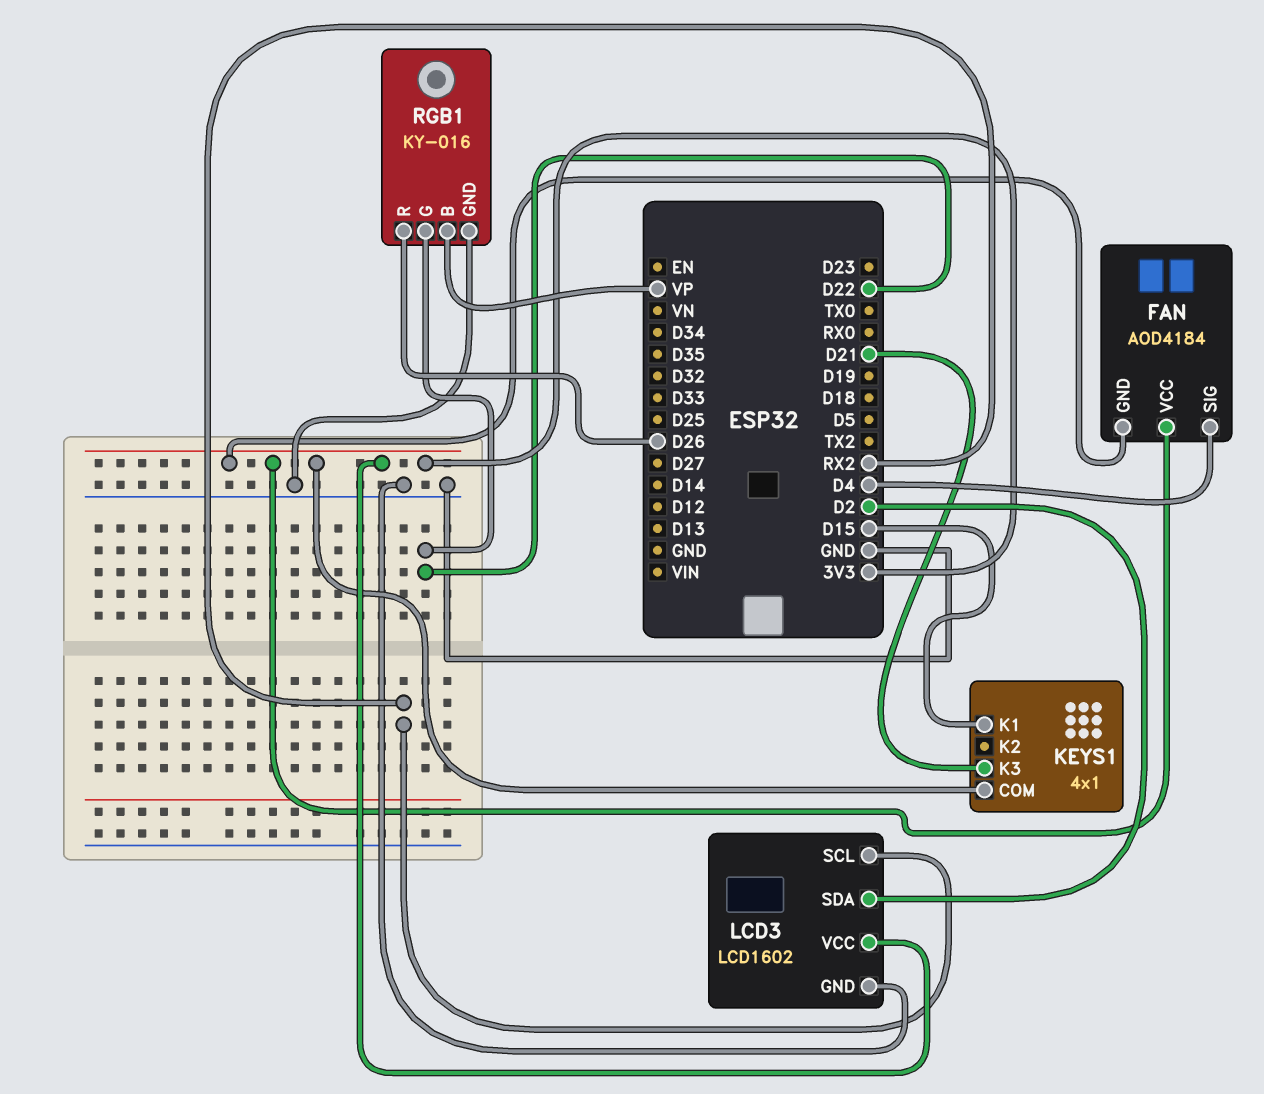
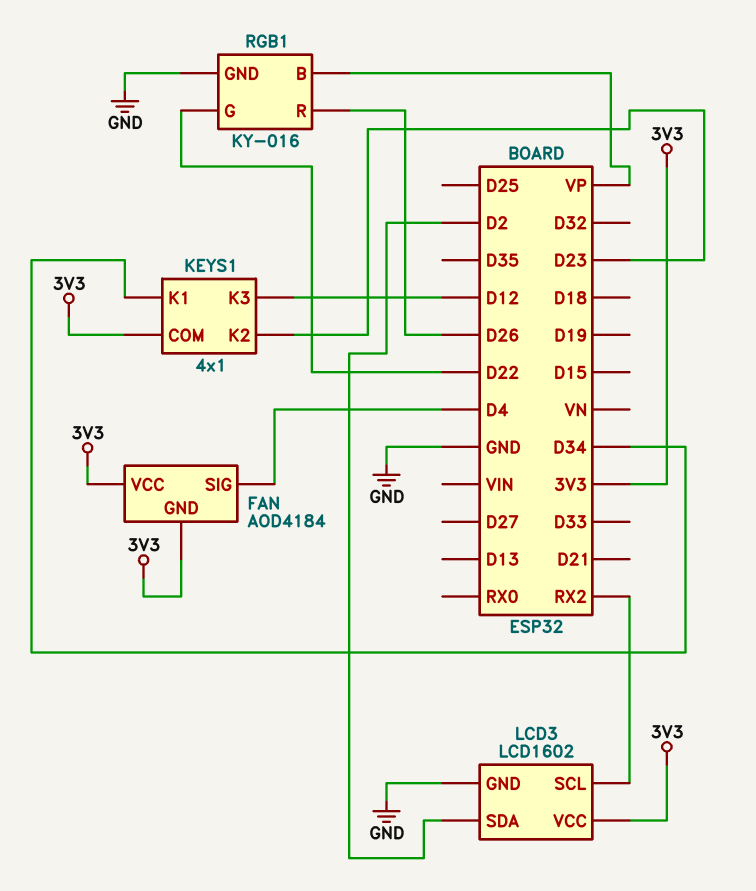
KEYS1 pin K1: D15 -> D34
KEYS1 pin K2: none -> D23
KEYS1 pin K3: D21 -> D12

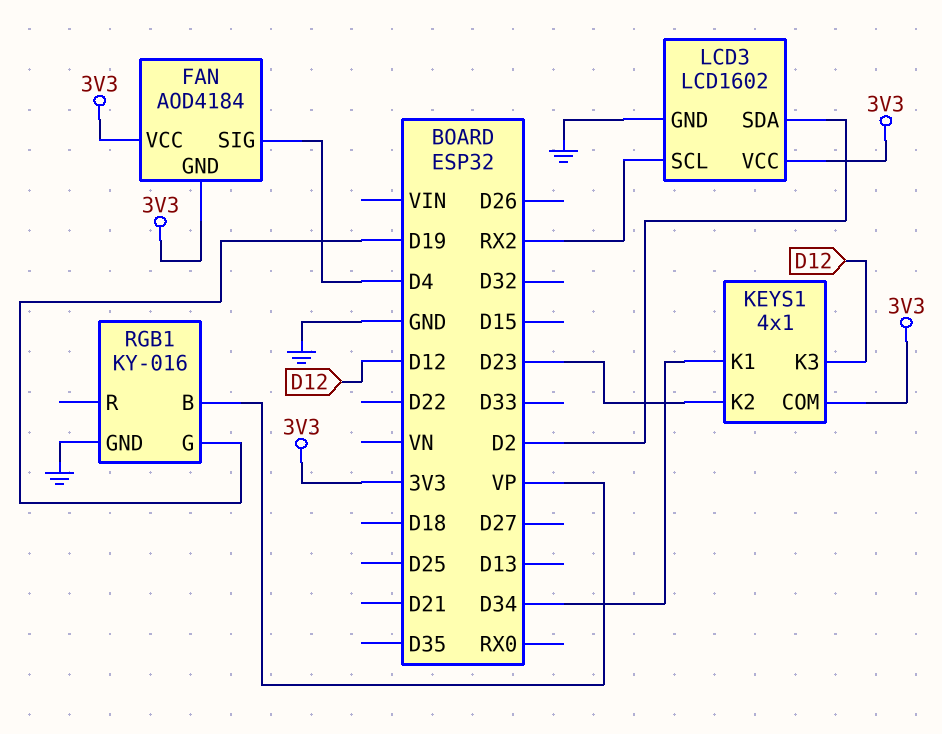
RGB1 pin G: D22 -> D19
RGB1 pin R: D26 -> none

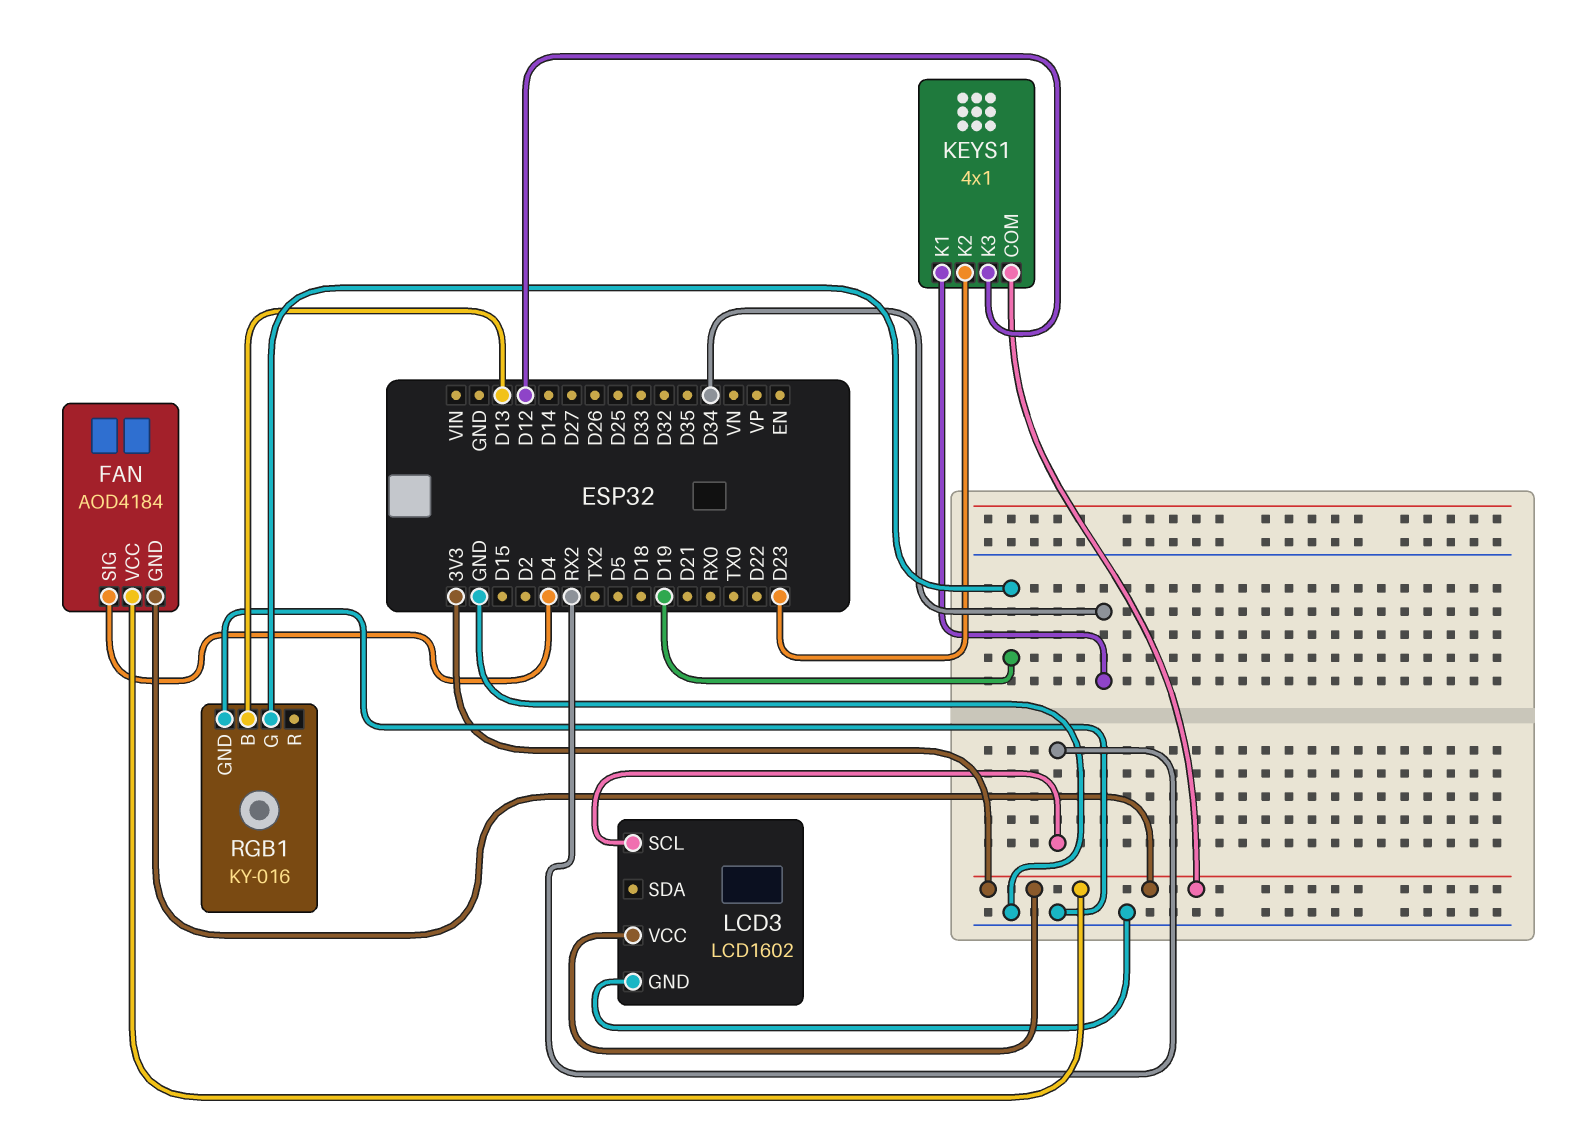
LCD3 pin SDA: D2 -> none
RGB1 pin B: VP -> D13

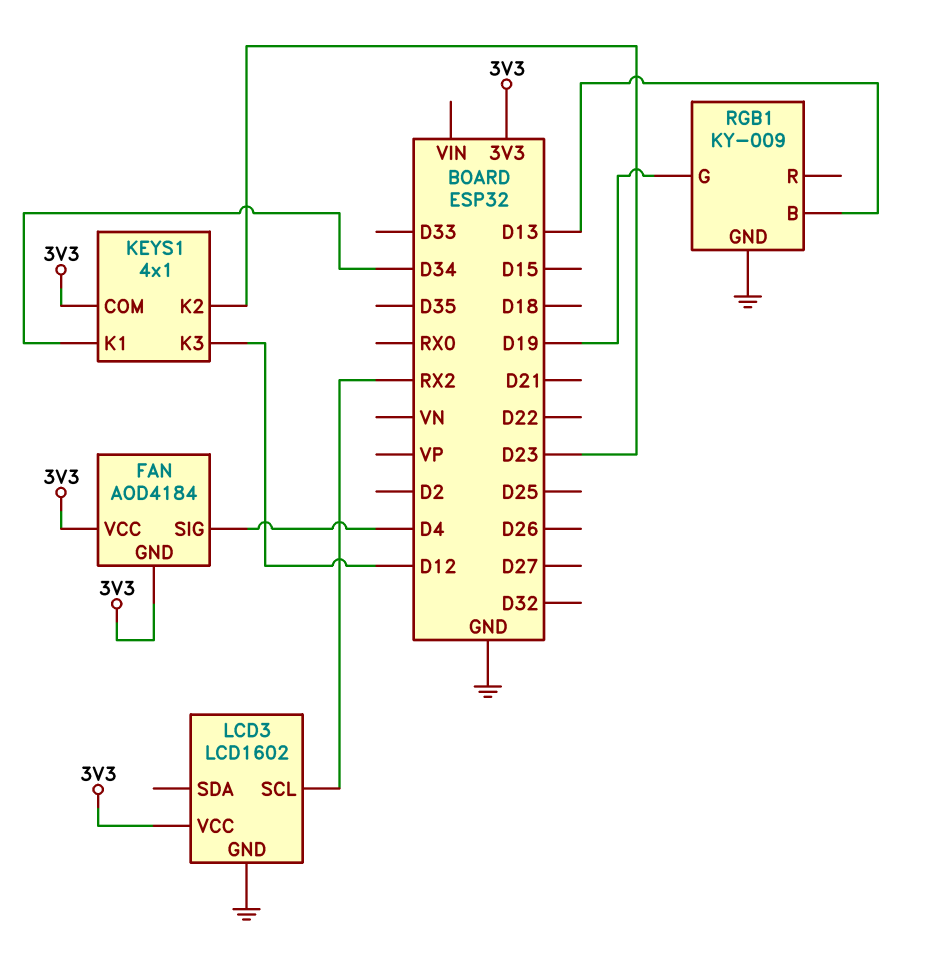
RGB1: KY-016 -> KY-009

